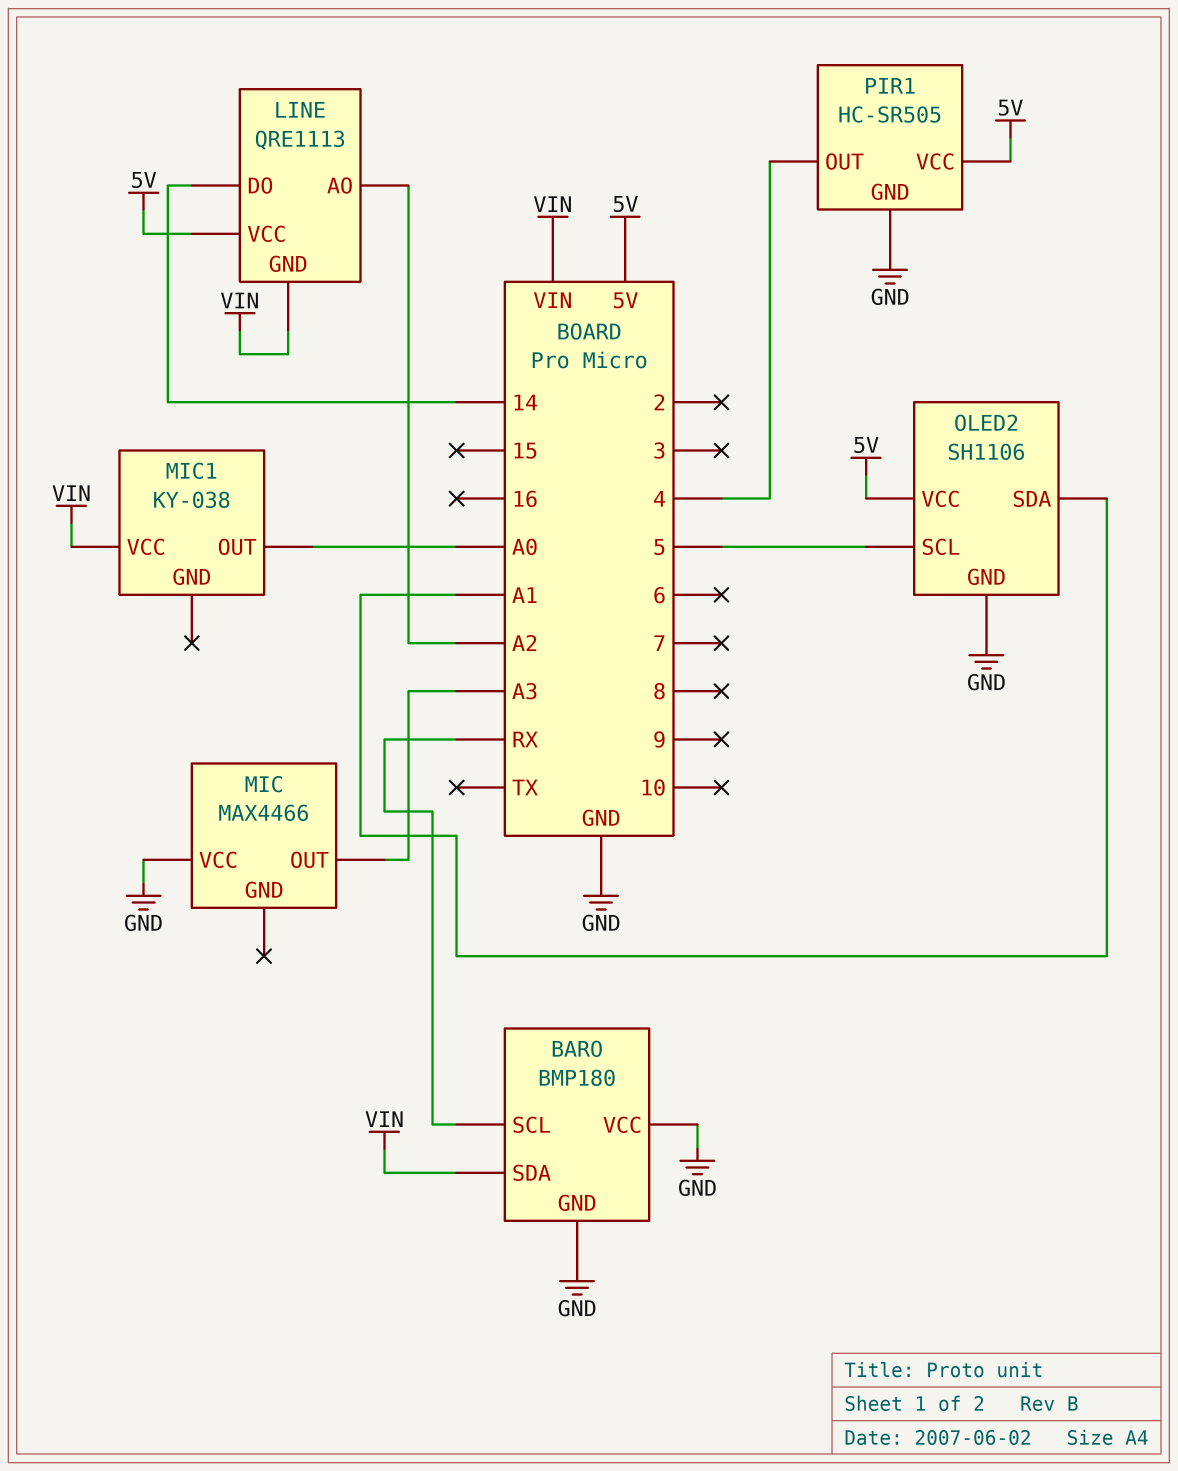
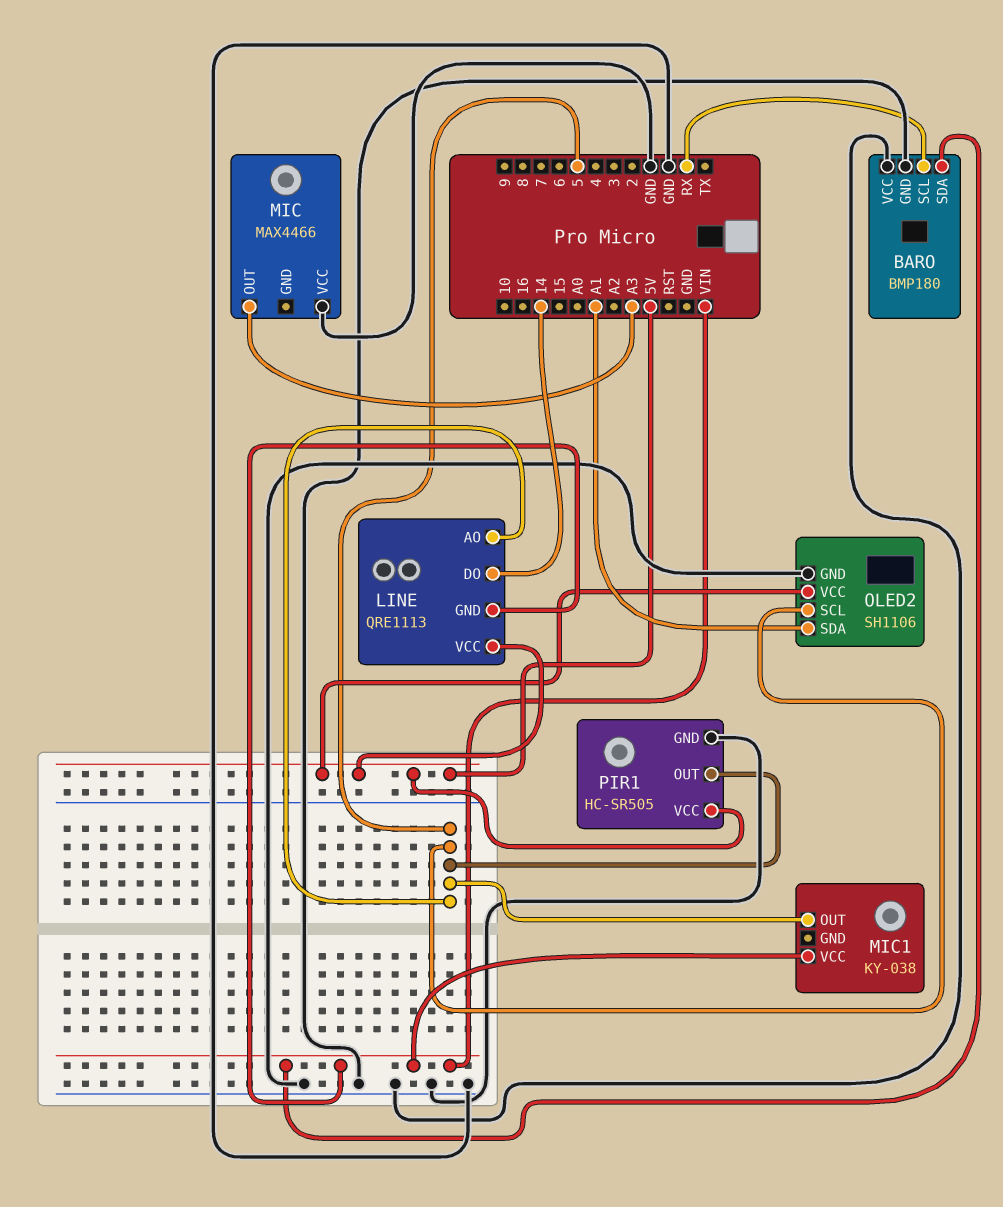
LINE pin AO: A2 -> 5
MIC1 pin OUT: A0 -> 5
PIR1 pin OUT: 4 -> 5

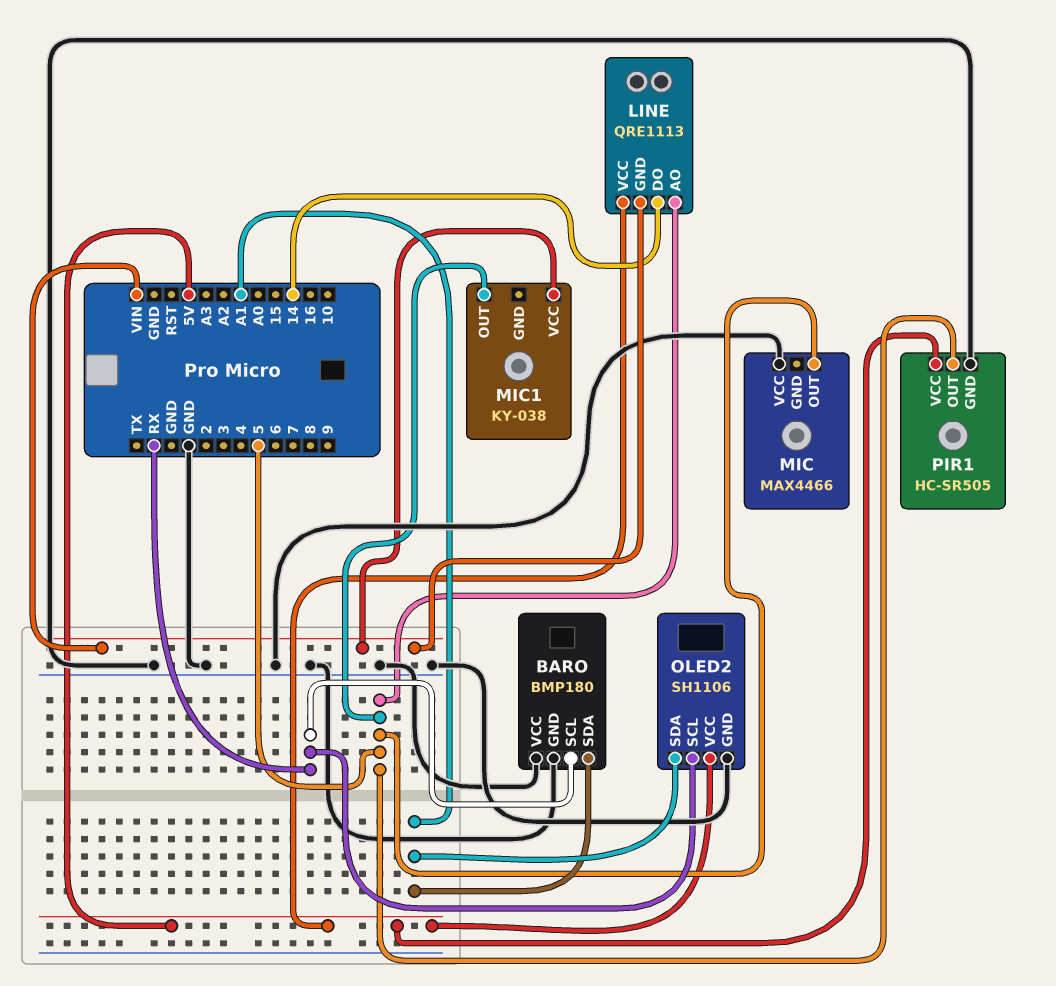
BARO pin SDA: VIN -> A1
MIC pin OUT: A3 -> 5
OLED2 pin SCL: 5 -> RX

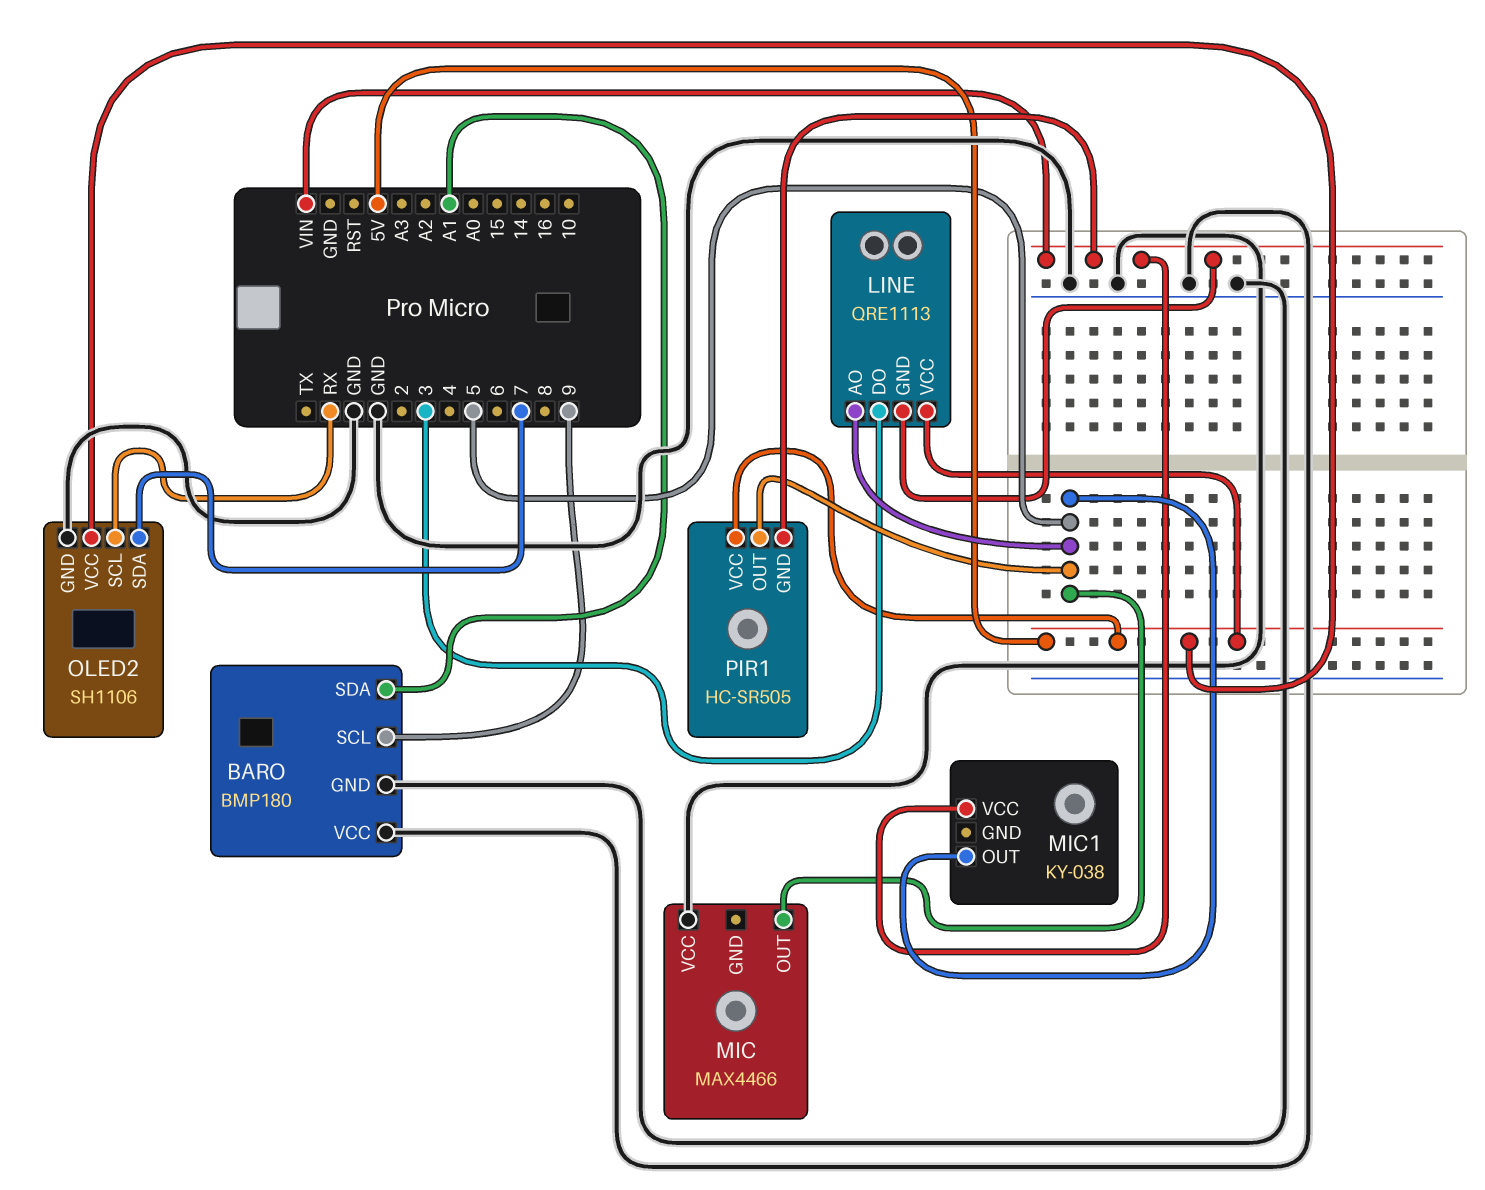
BARO pin SCL: RX -> 9
LINE pin DO: 14 -> 3
OLED2 pin SDA: A1 -> 7
PIR1 pin GND: GND -> VIN

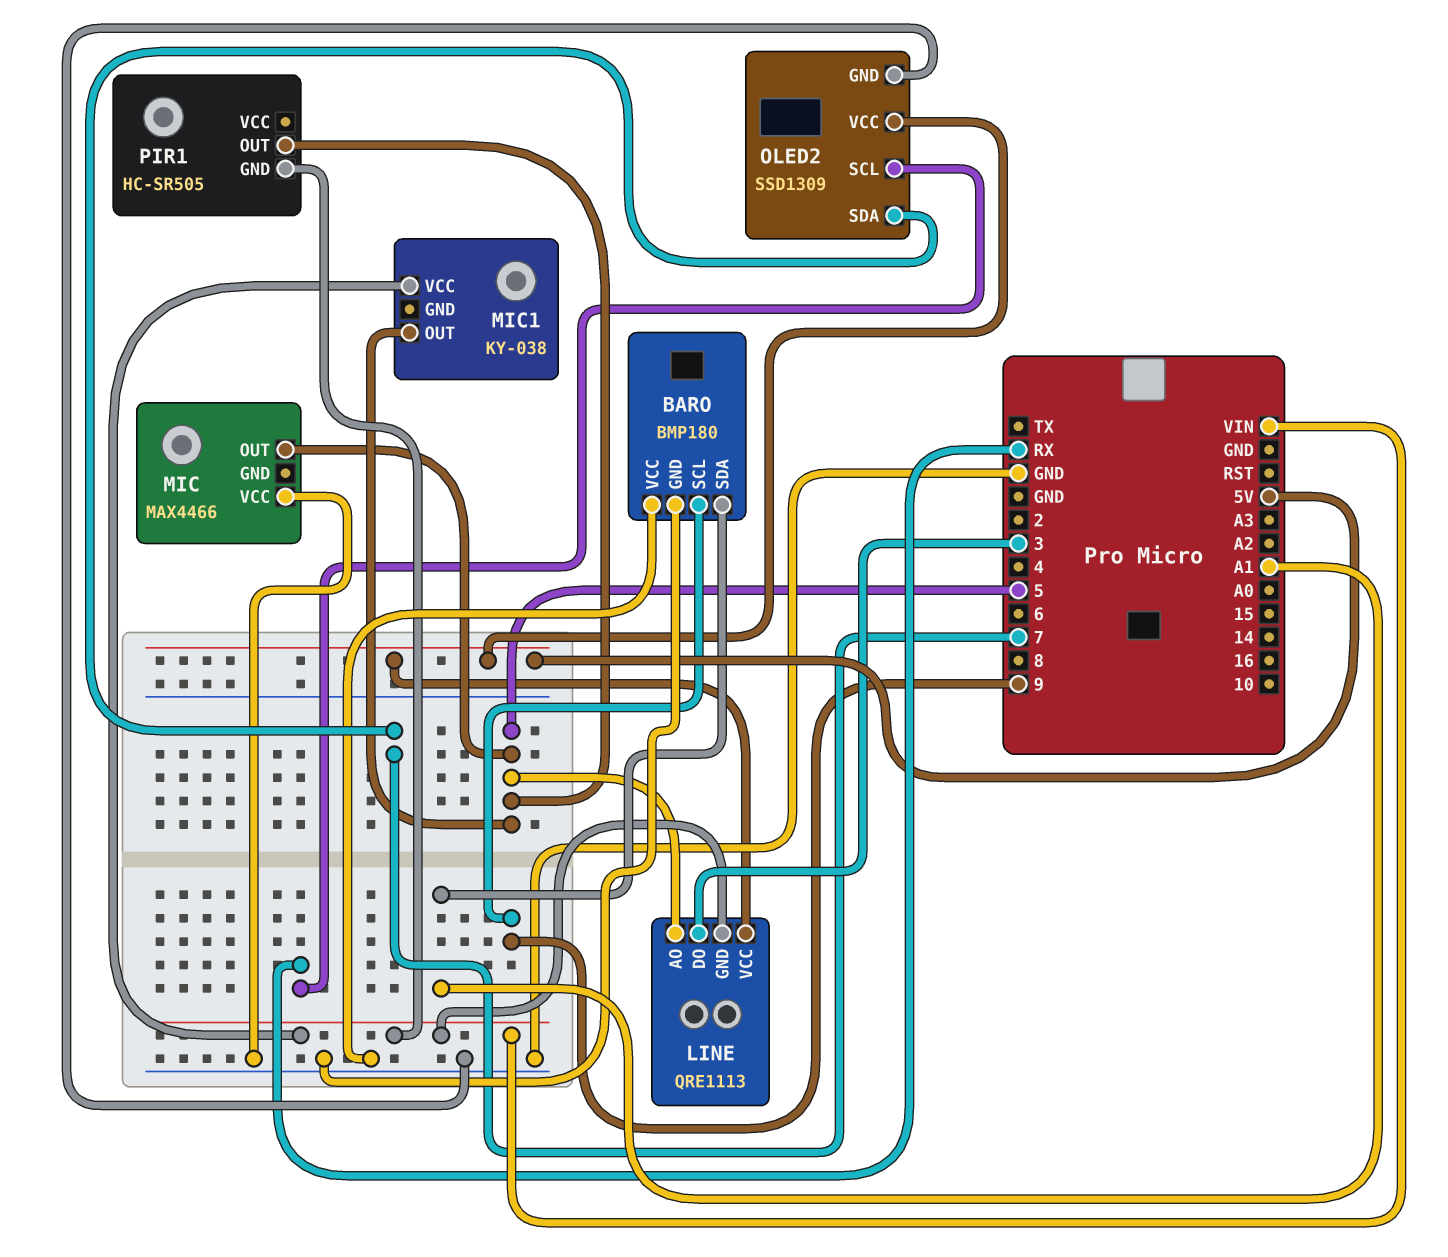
OLED2: SH1106 -> SSD1309
PIR1 pin VCC: 5V -> none

